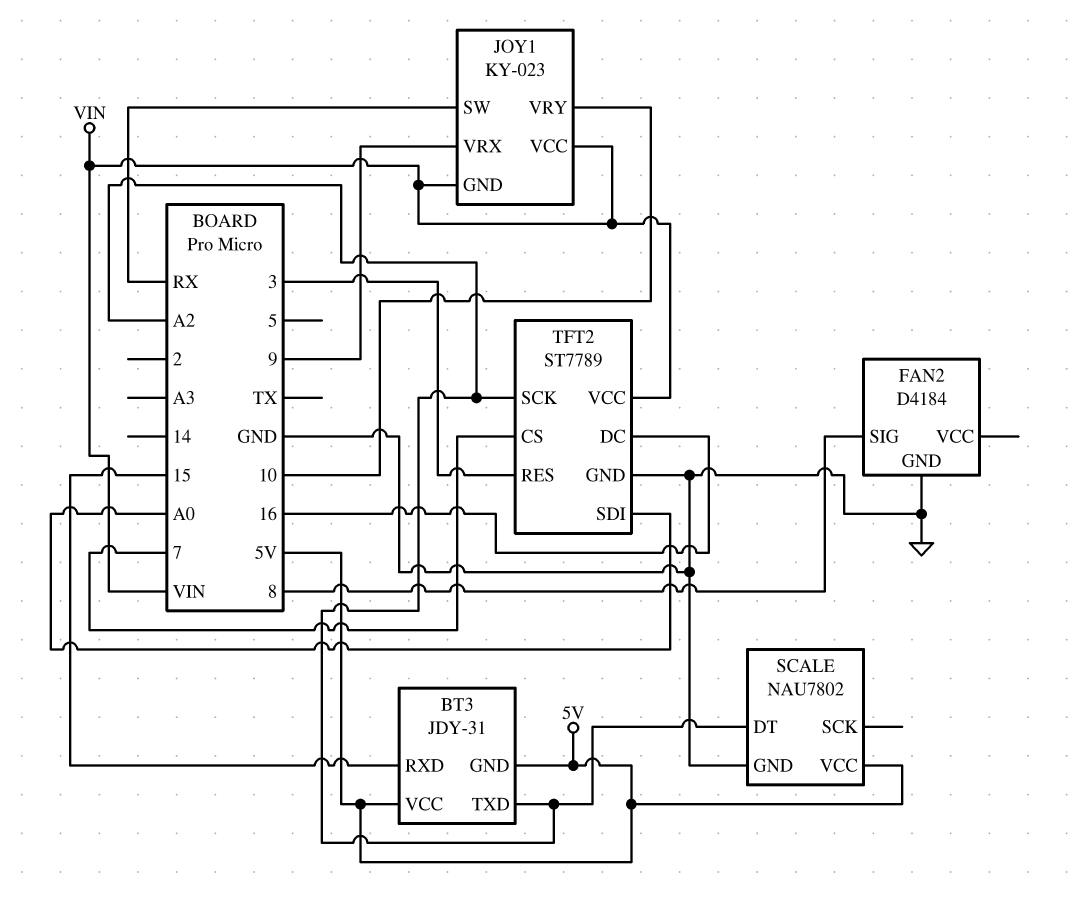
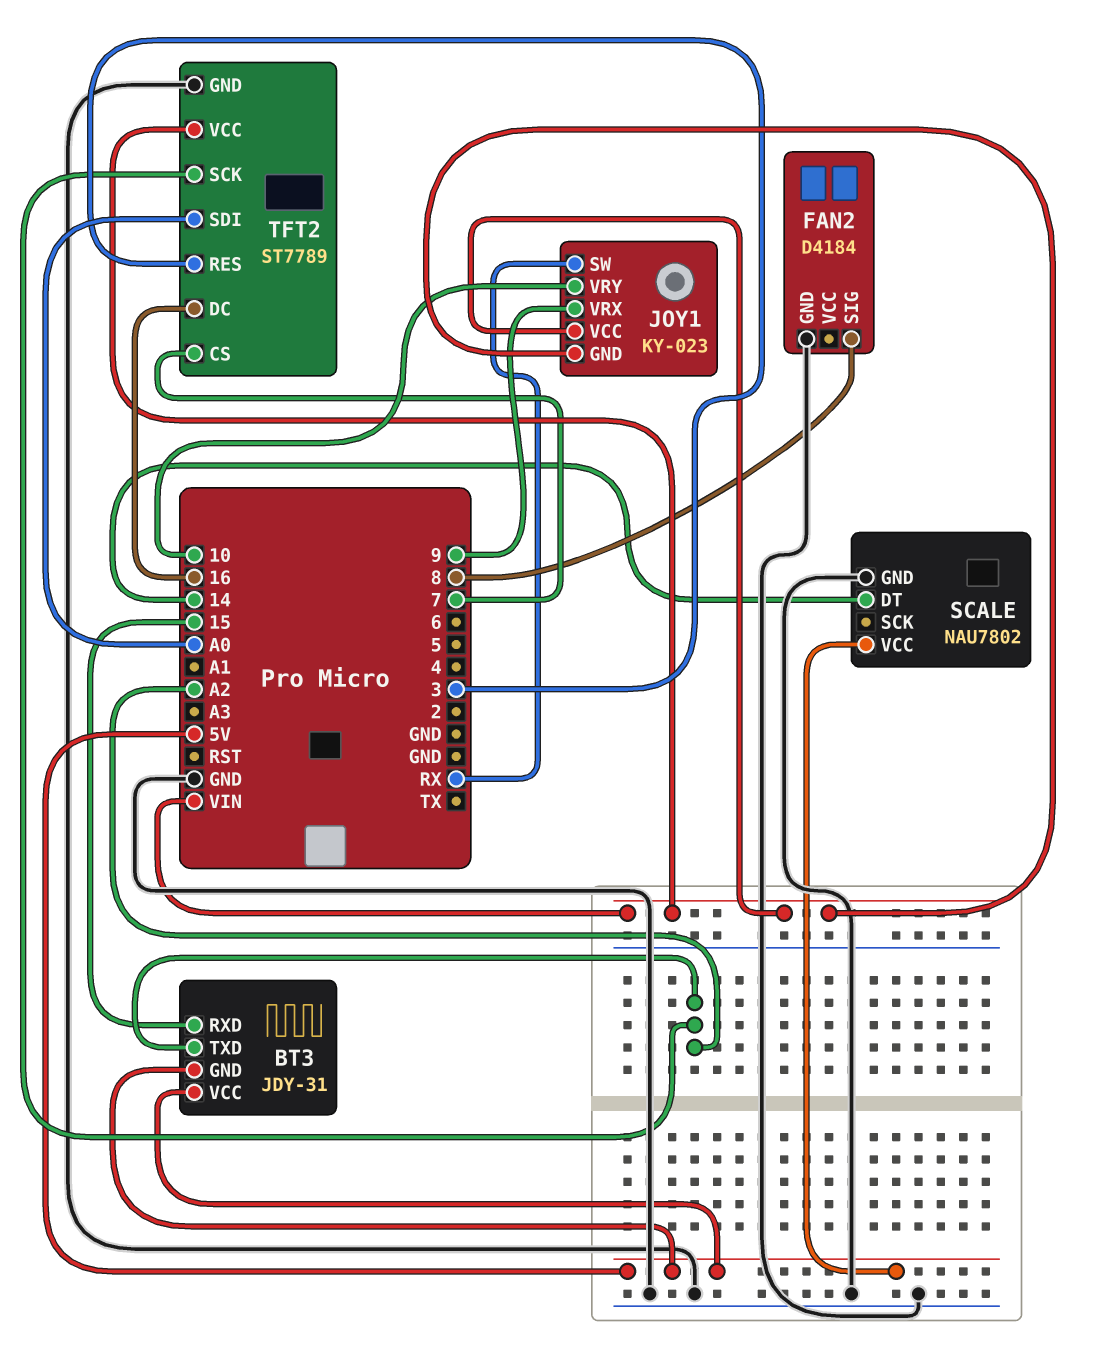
SCALE pin DT: A2 -> 14

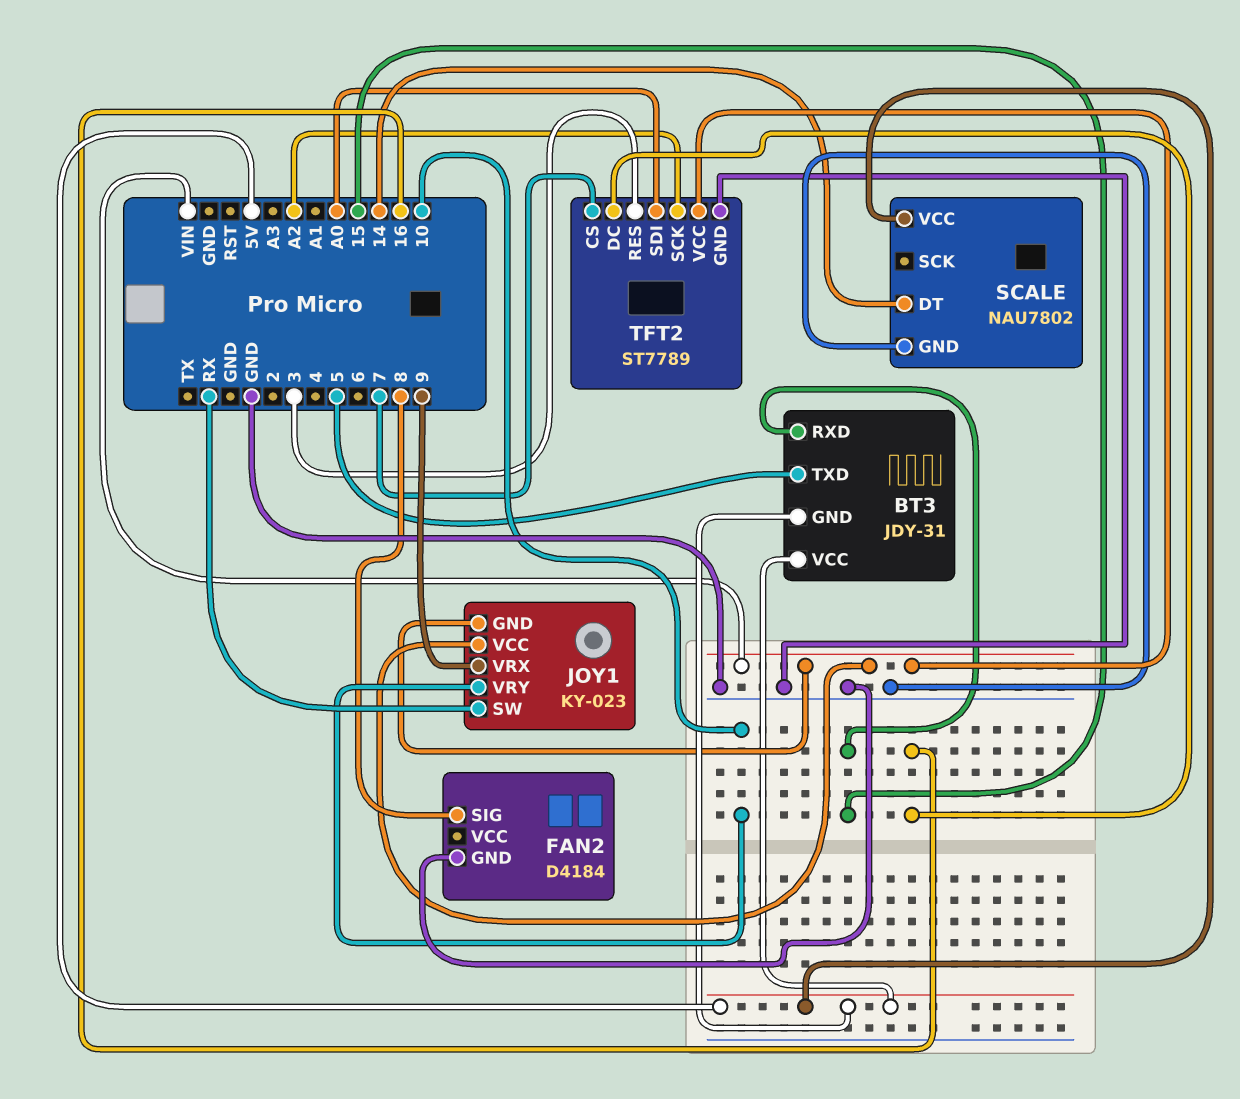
BT3 pin TXD: A2 -> 5

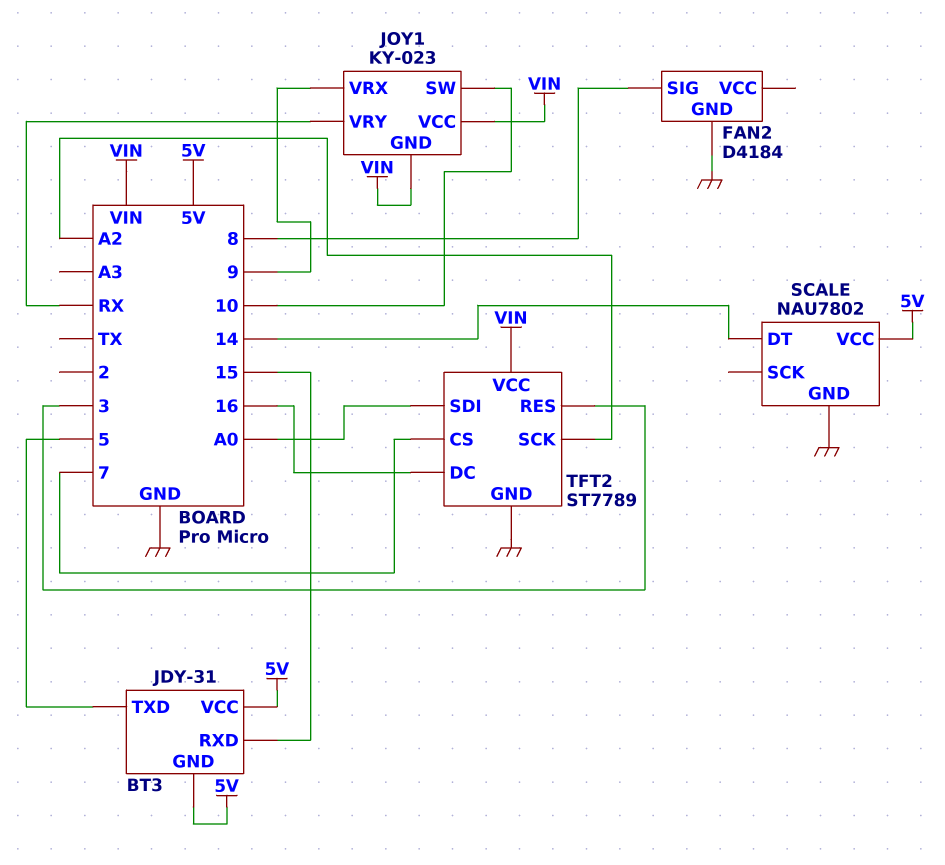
JOY1 pin SW: RX -> 10
JOY1 pin VRY: 10 -> RX

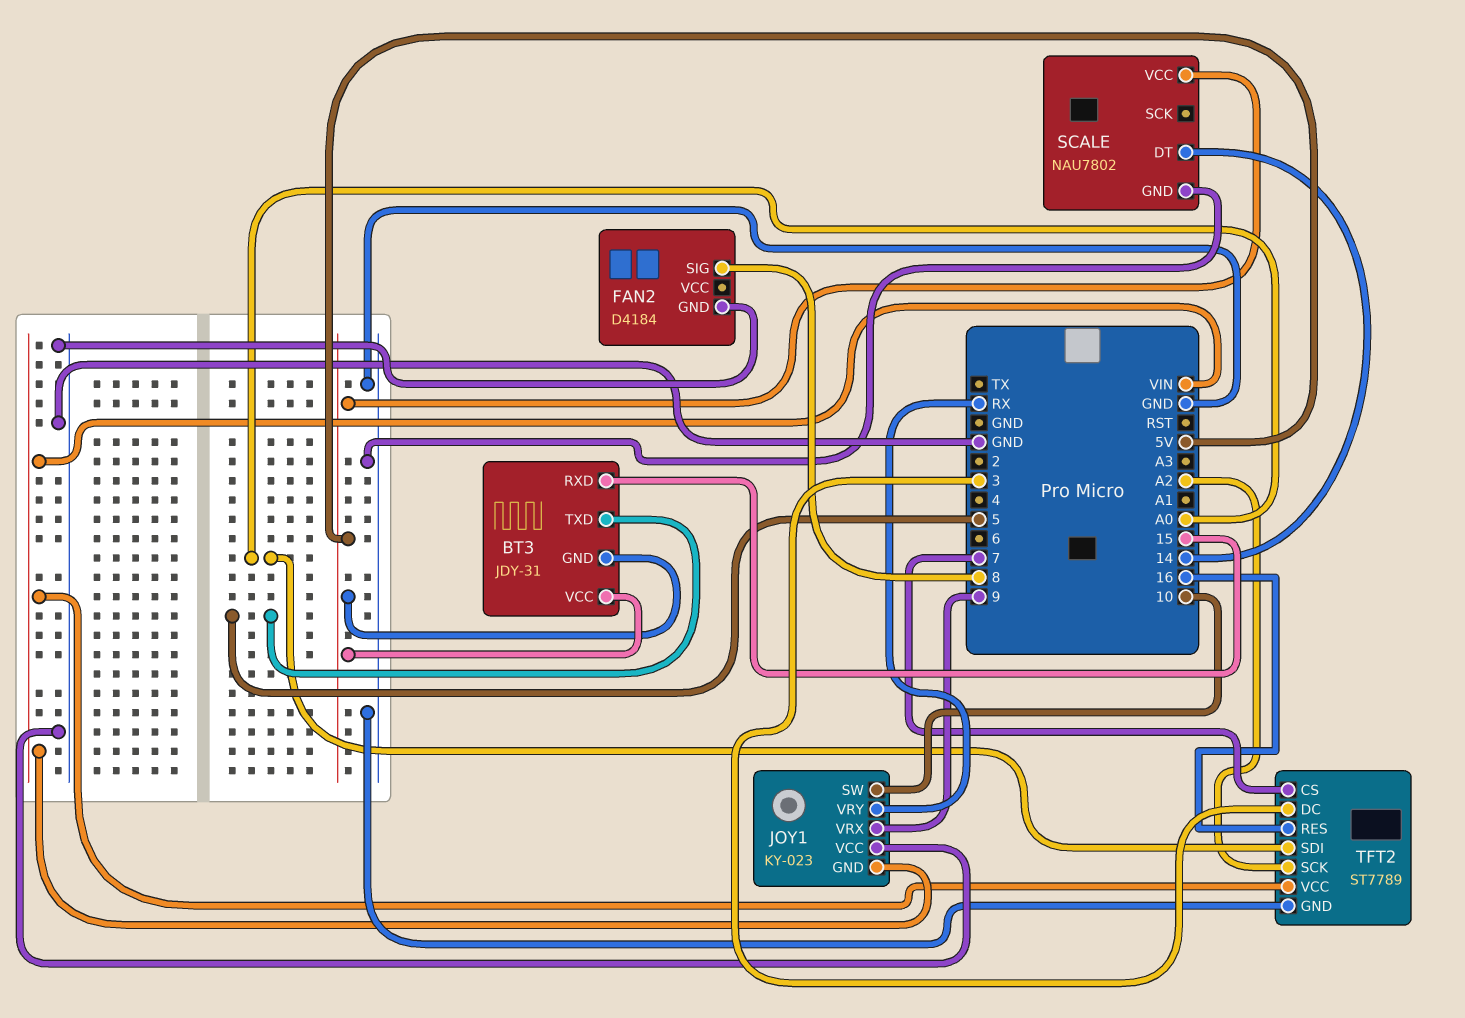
JOY1 pin VCC: VIN -> GND
TFT2 pin DC: 16 -> 3
TFT2 pin RES: 3 -> 16

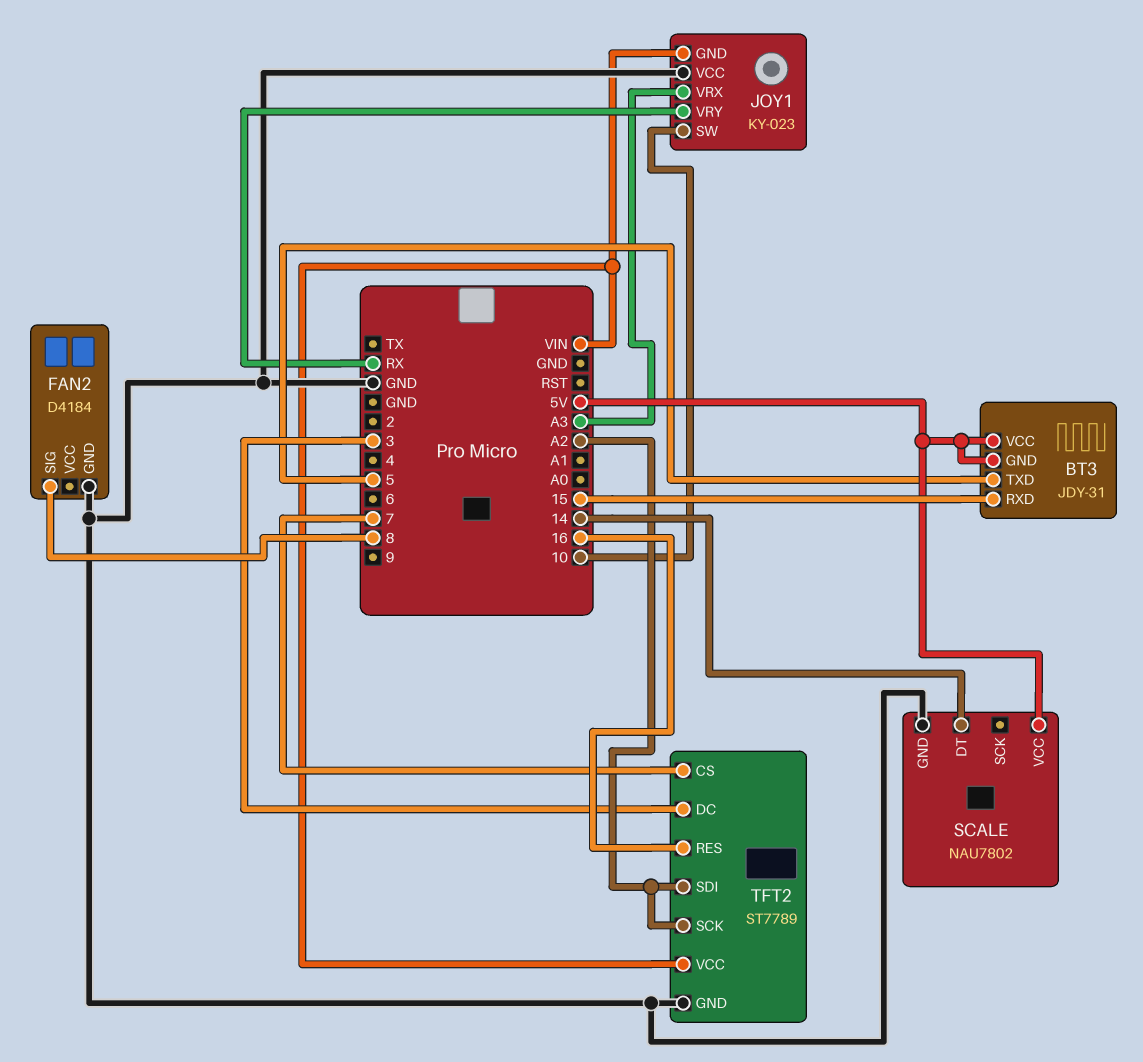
JOY1 pin VRX: 9 -> A3
TFT2 pin SDI: A0 -> A2

